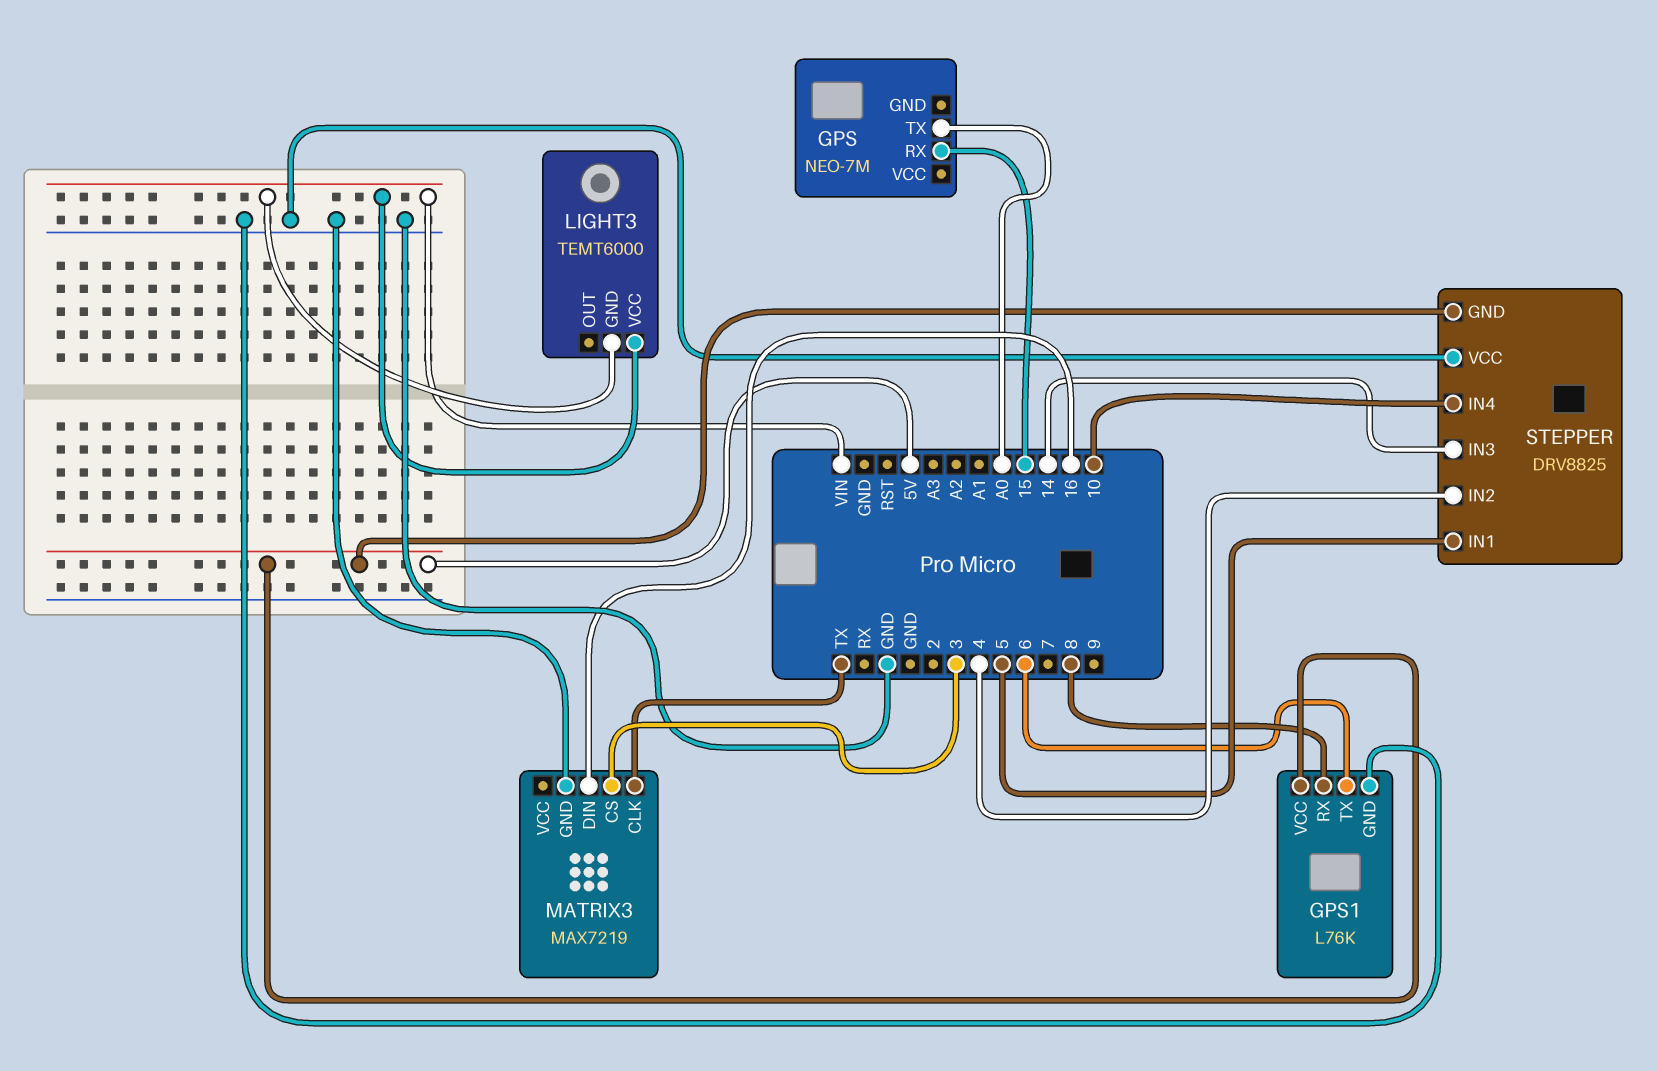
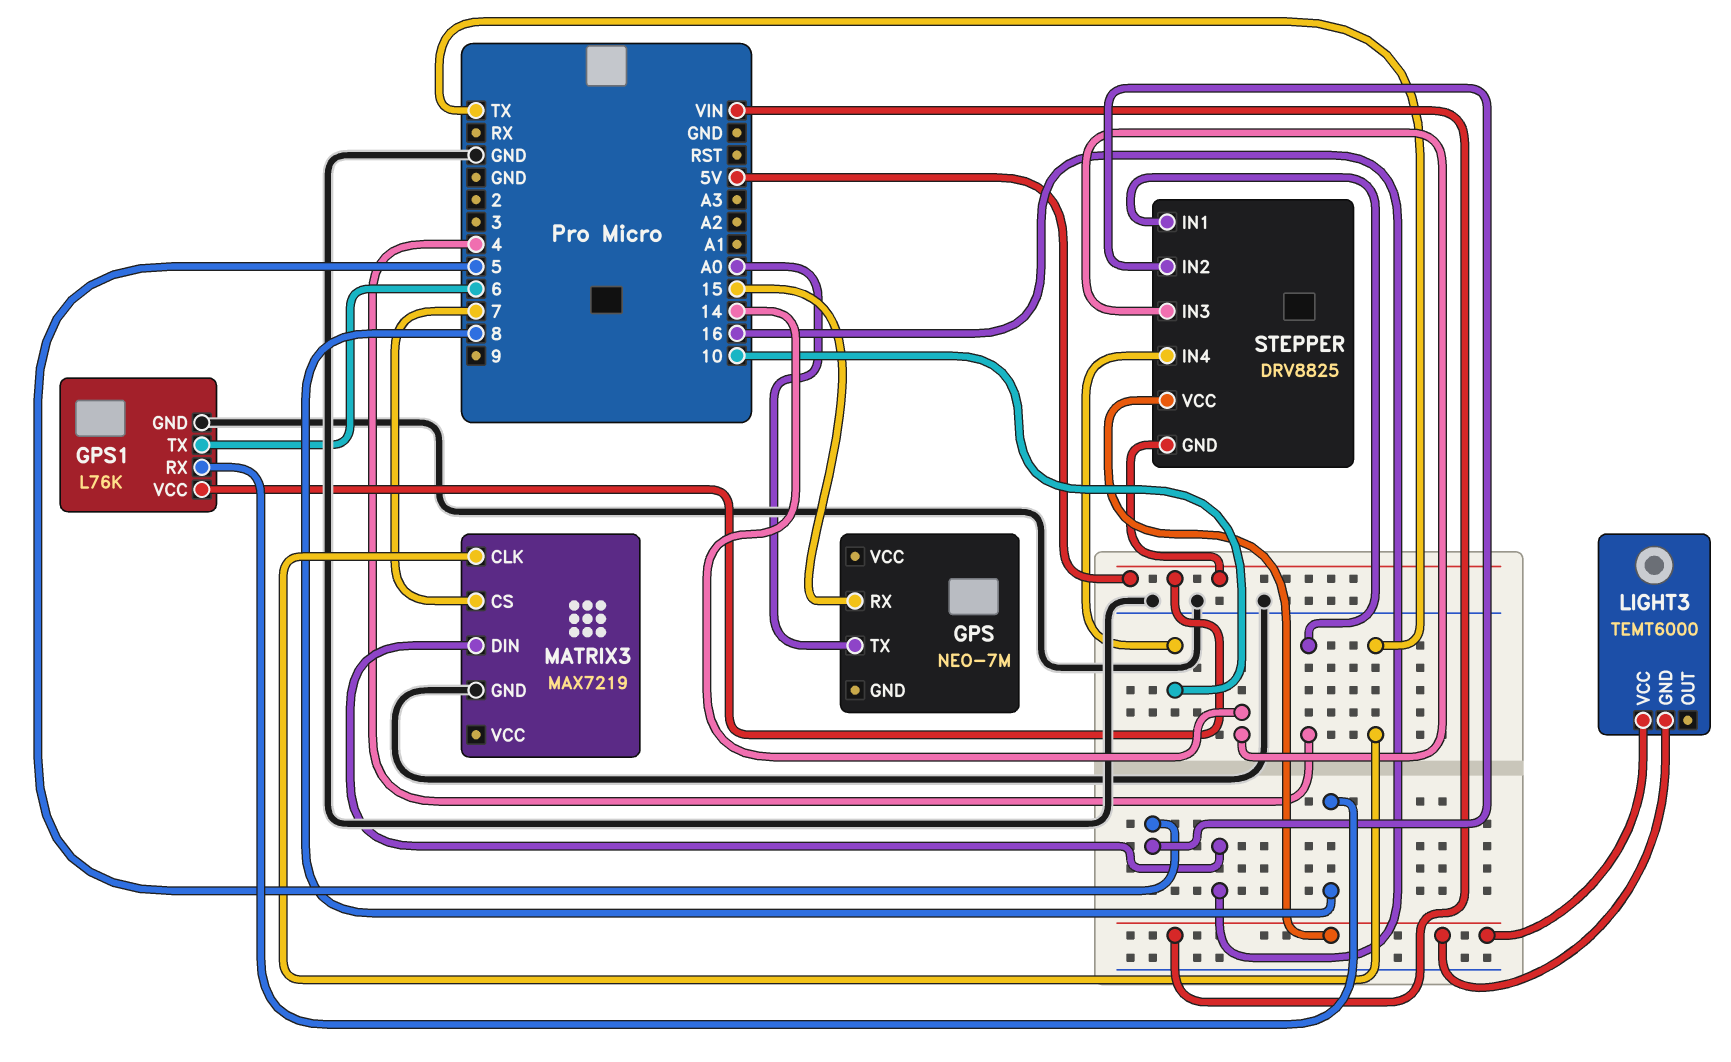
MATRIX3 pin CS: 3 -> 7
STEPPER pin IN1: 5 -> 4
STEPPER pin IN2: 4 -> 5
STEPPER pin VCC: GND -> VIN

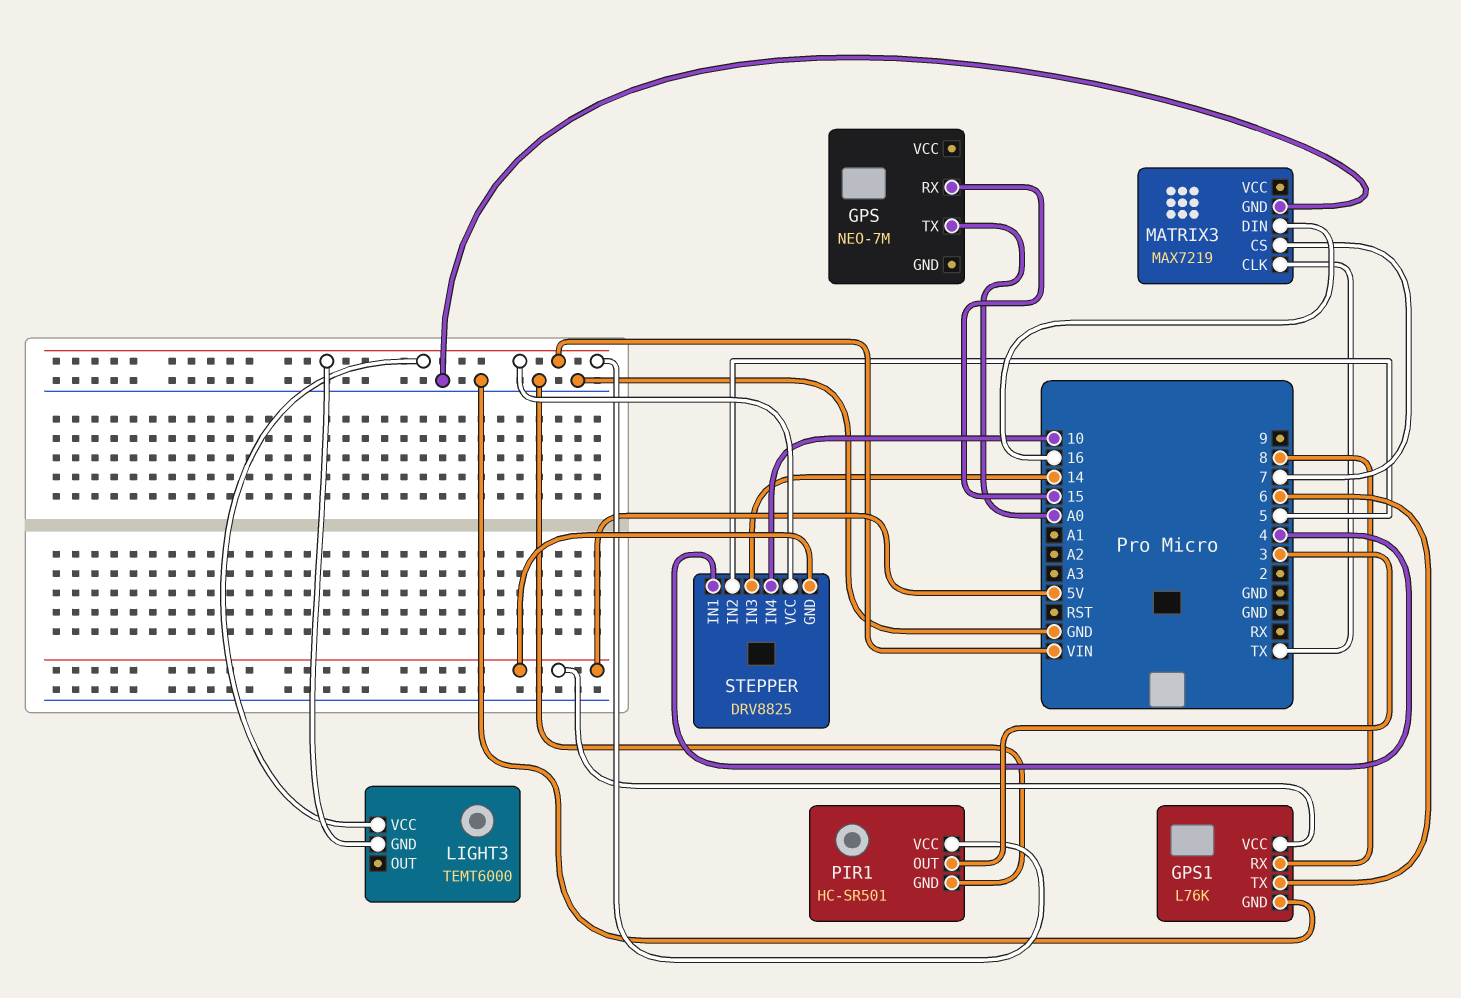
PIR1: none -> HC-SR501
PIR1 pin GND: none -> GND
PIR1 pin OUT: none -> 3
PIR1 pin VCC: none -> VIN

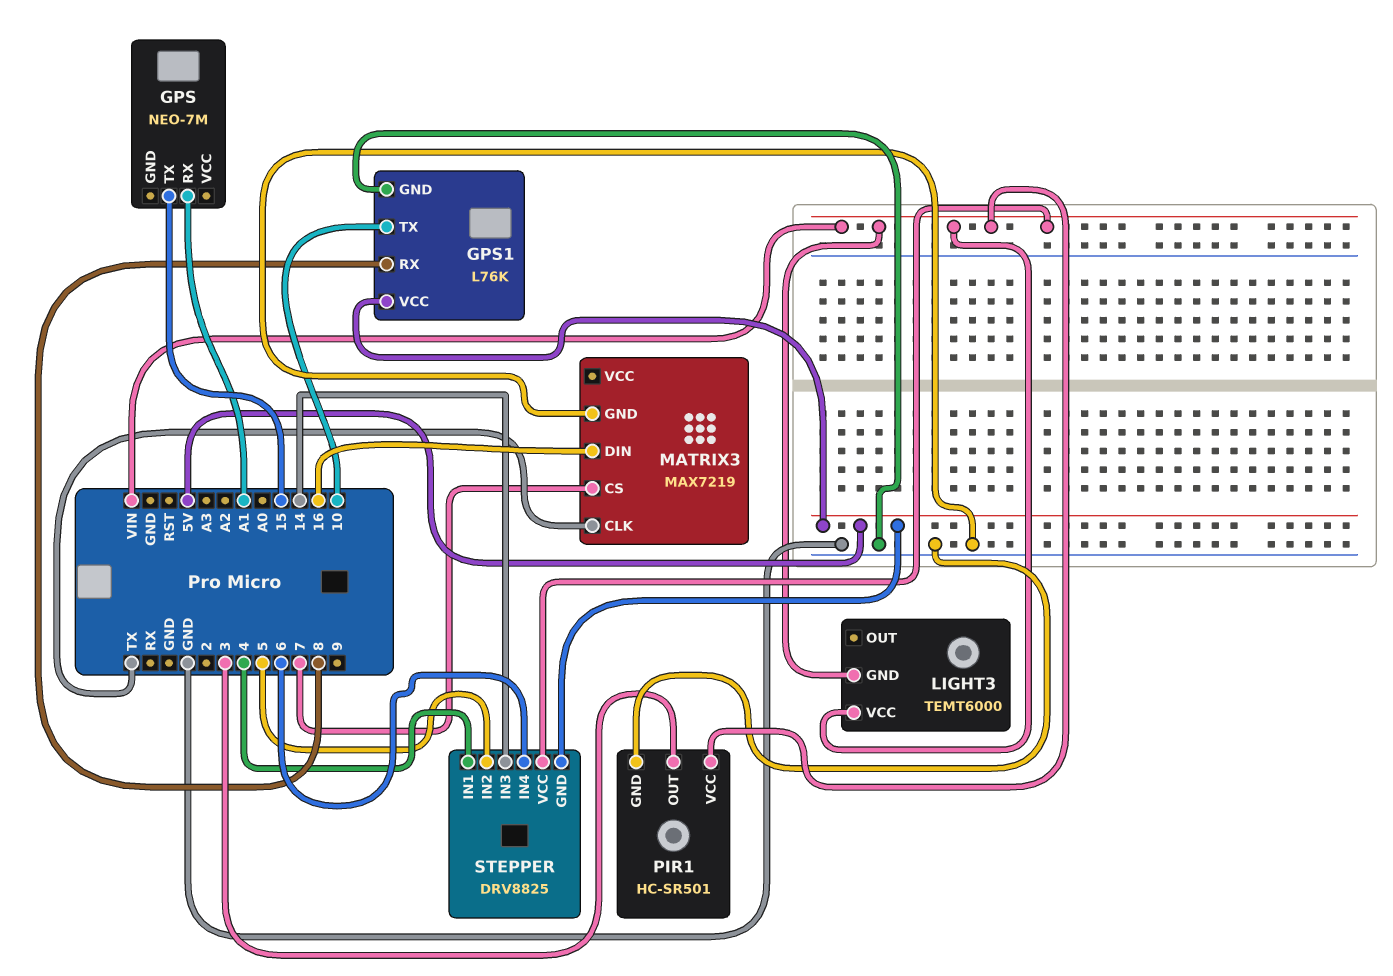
GPS pin RX: 15 -> A1
GPS pin TX: A0 -> 15
GPS1 pin TX: 6 -> 10
STEPPER pin IN4: 10 -> 6

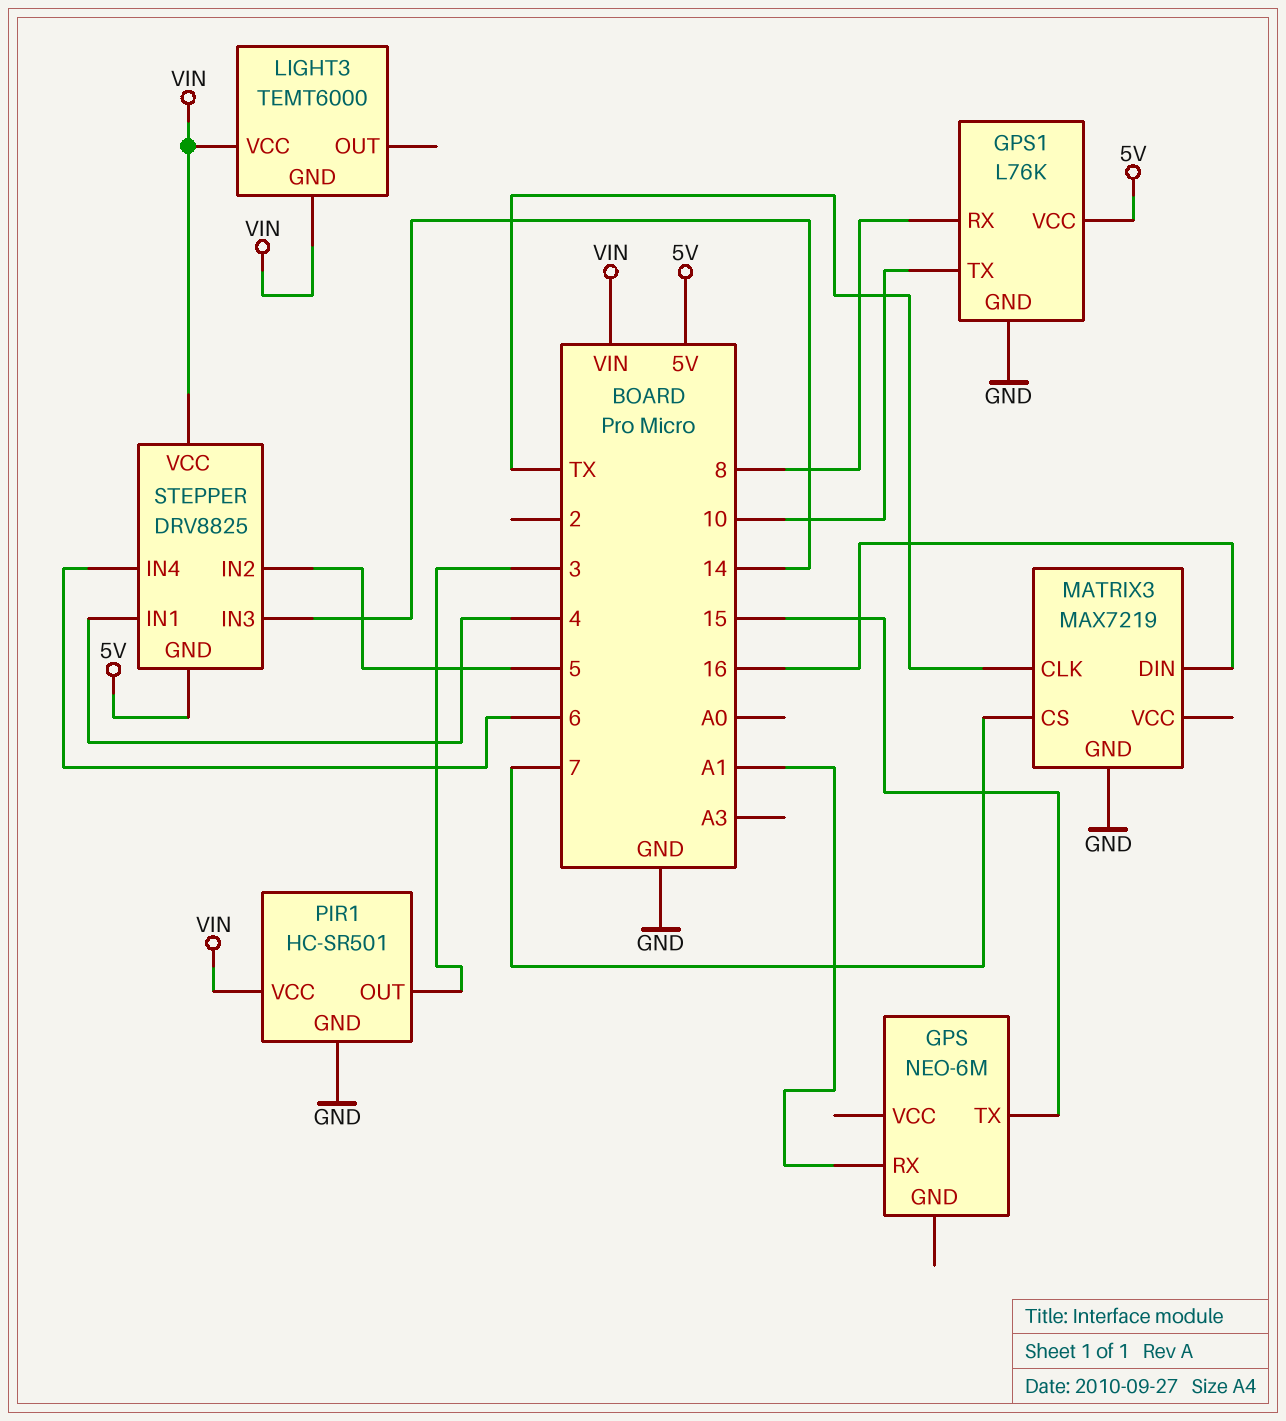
GPS: NEO-7M -> NEO-6M

